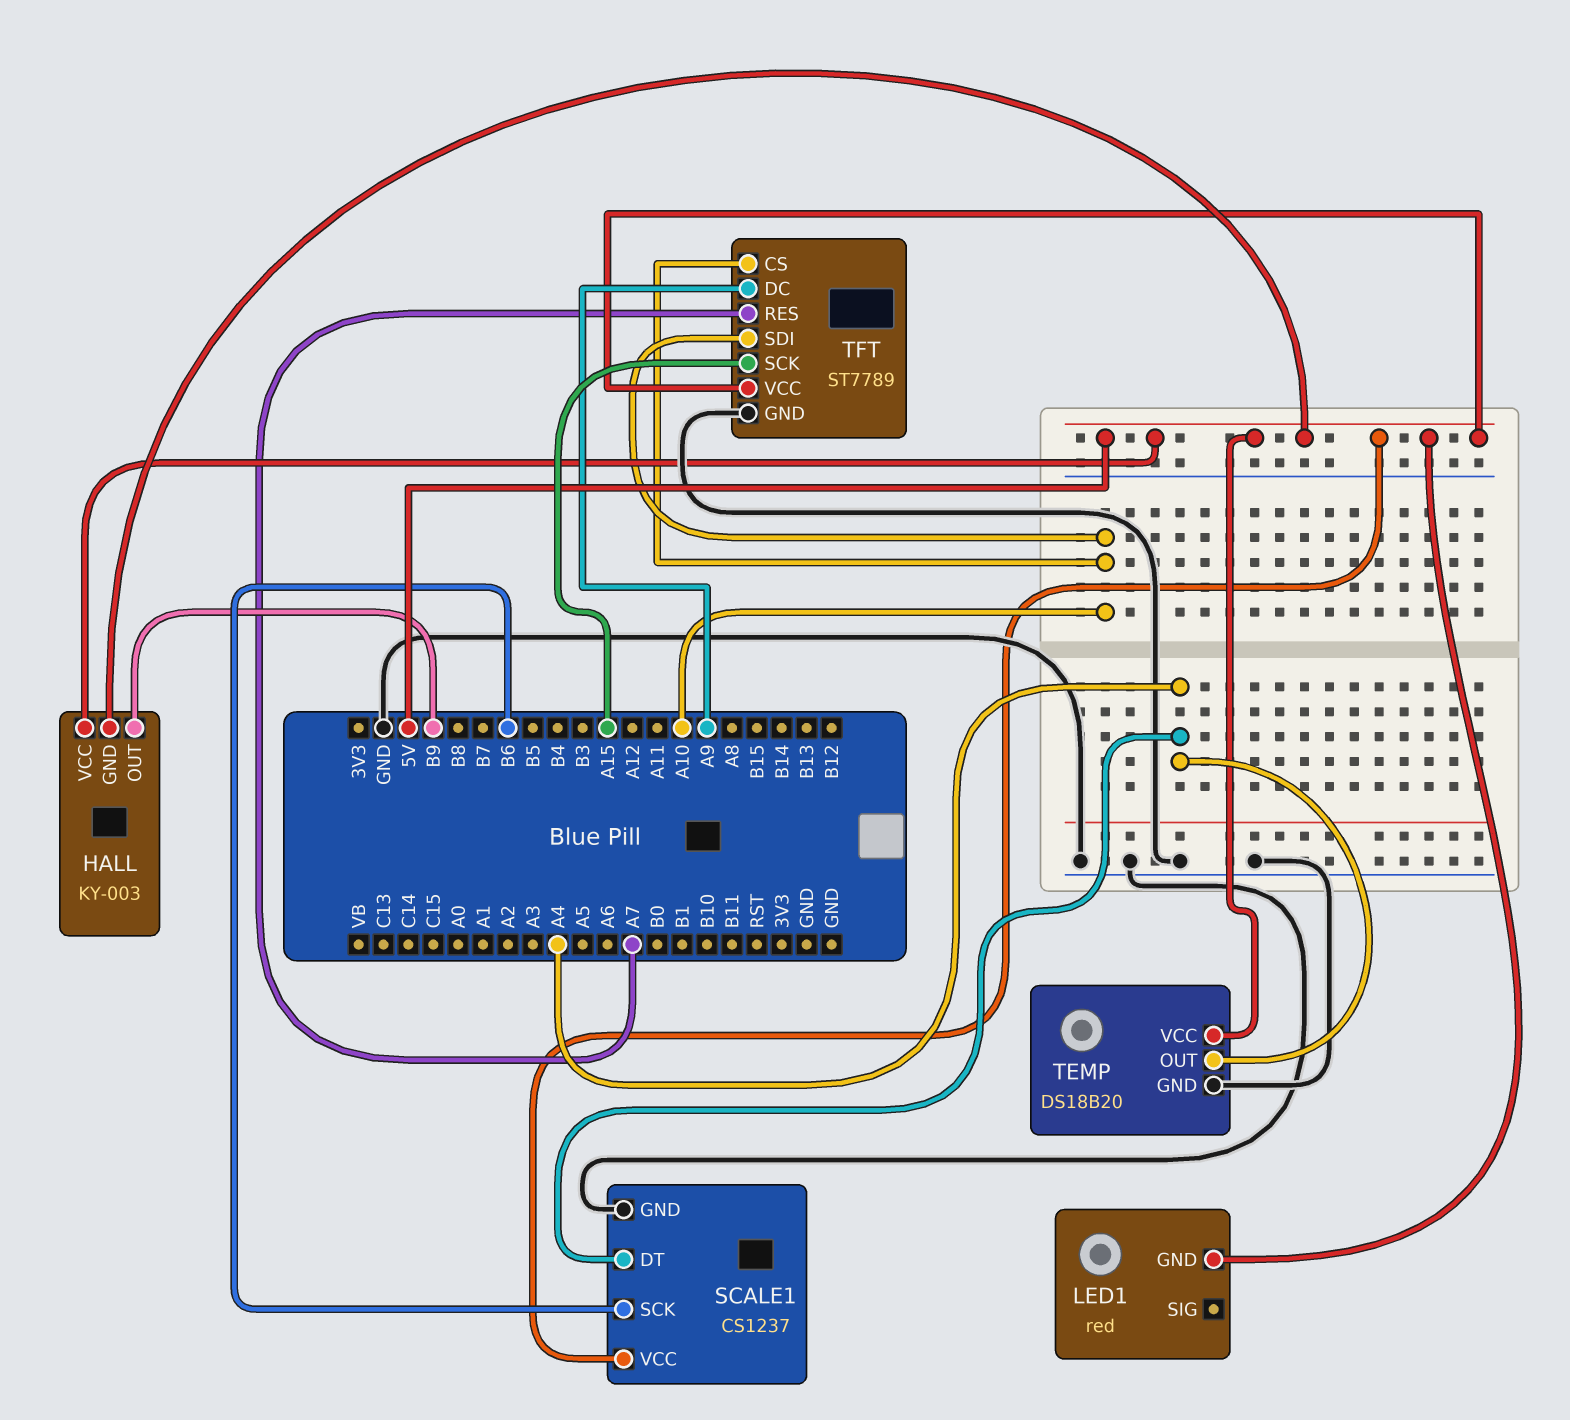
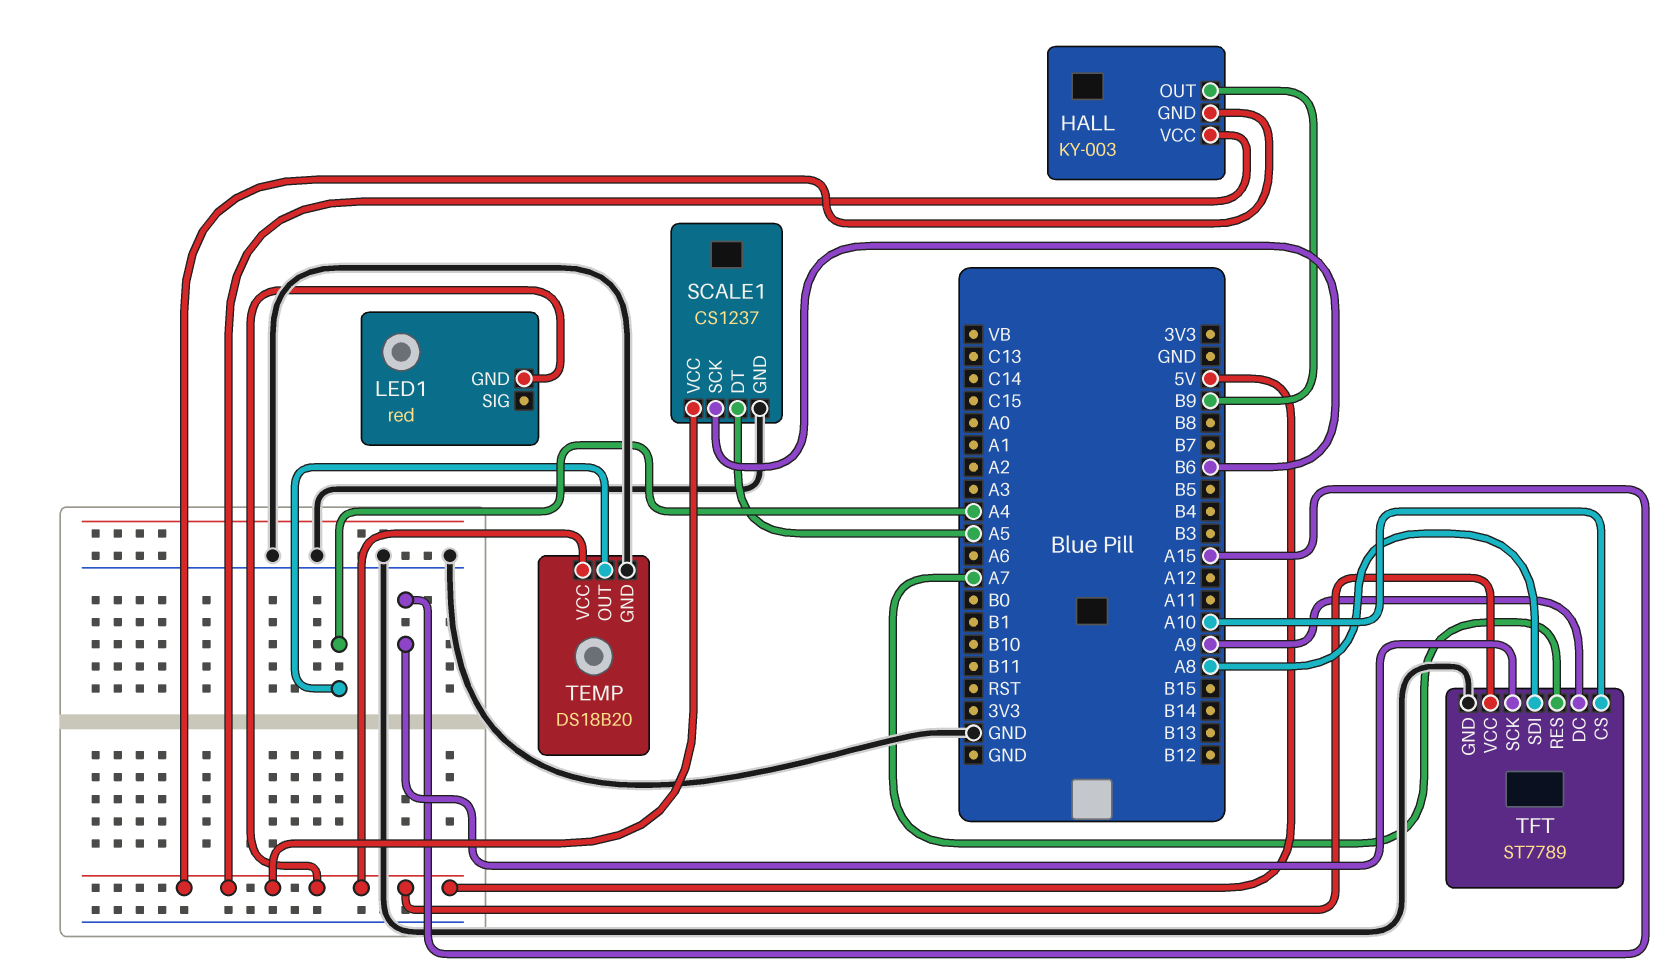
SCALE1 pin DT: A4 -> A5
TFT pin SDI: A10 -> A8

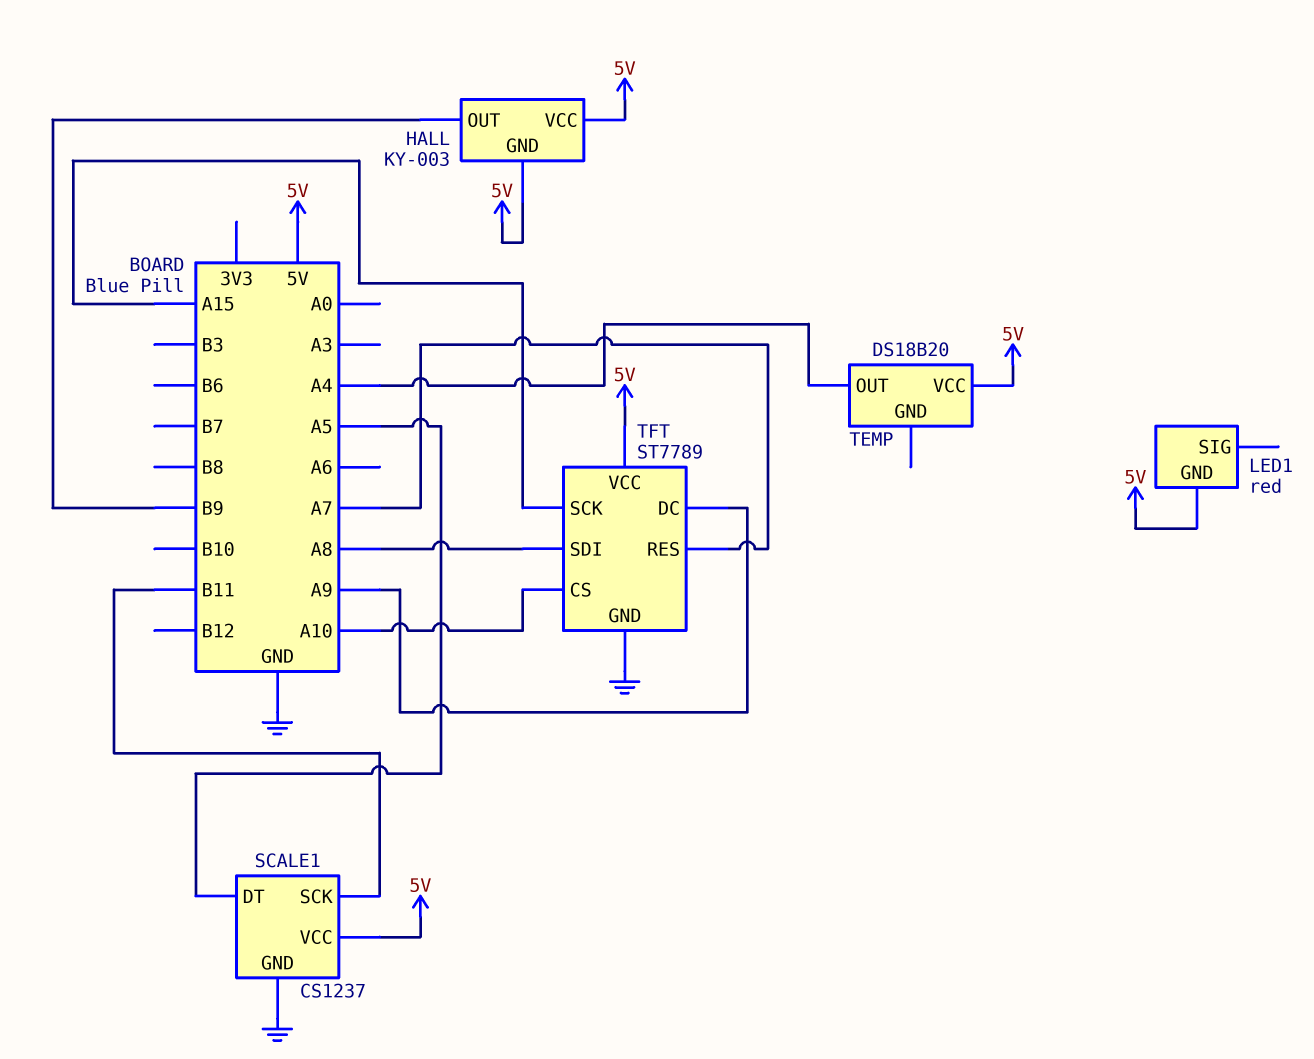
SCALE1 pin SCK: B6 -> B11
TEMP pin GND: GND -> none

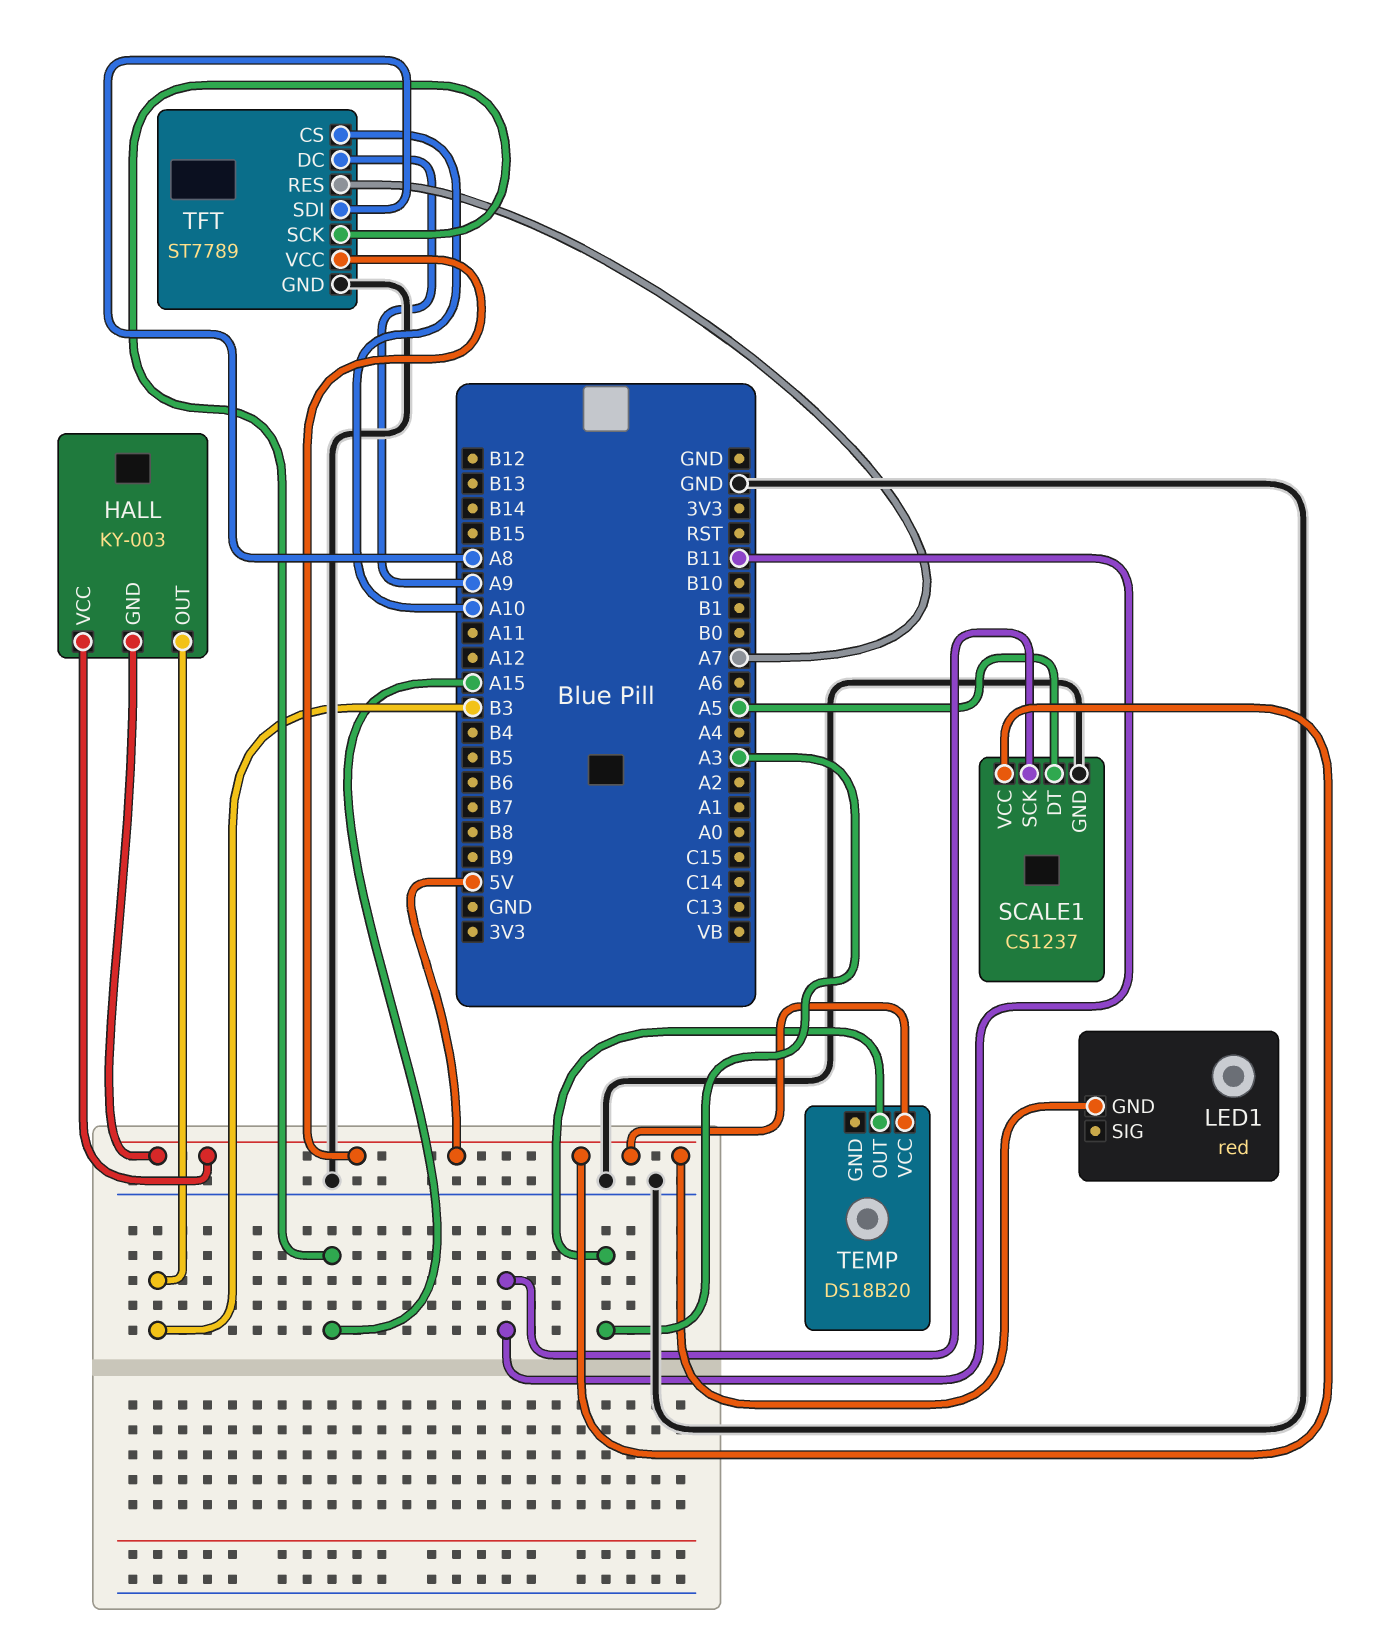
HALL pin OUT: B9 -> B3
TEMP pin OUT: A4 -> A3

